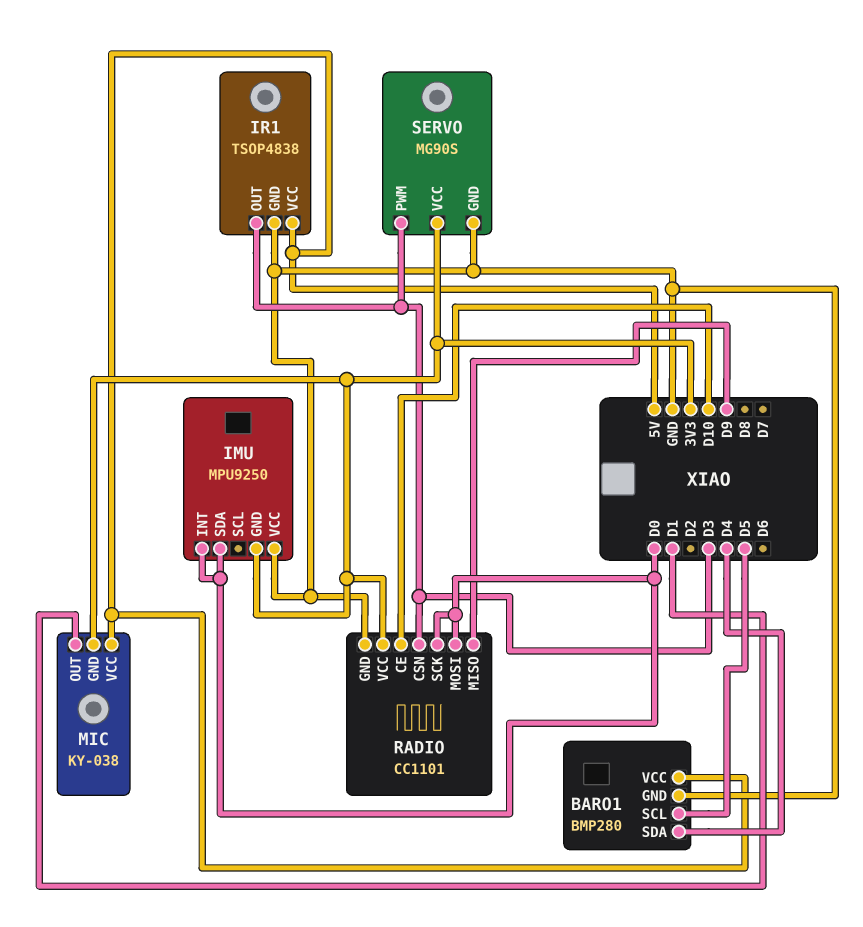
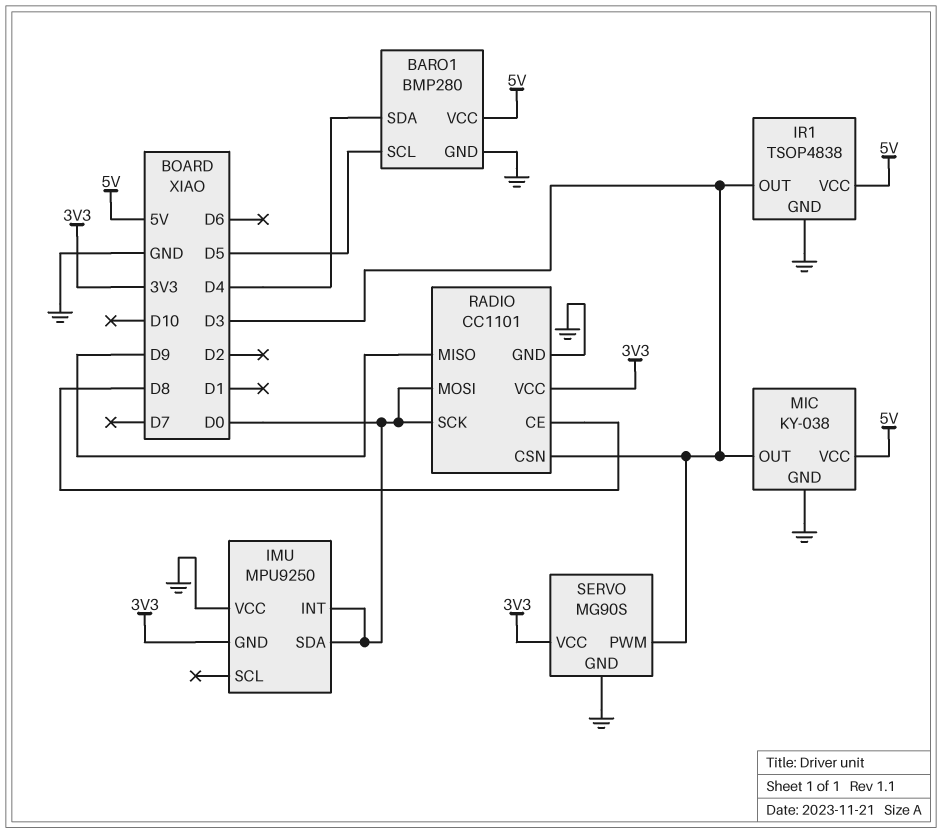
MIC pin GND: 3V3 -> GND
MIC pin OUT: D1 -> D3
RADIO pin CE: D10 -> D8

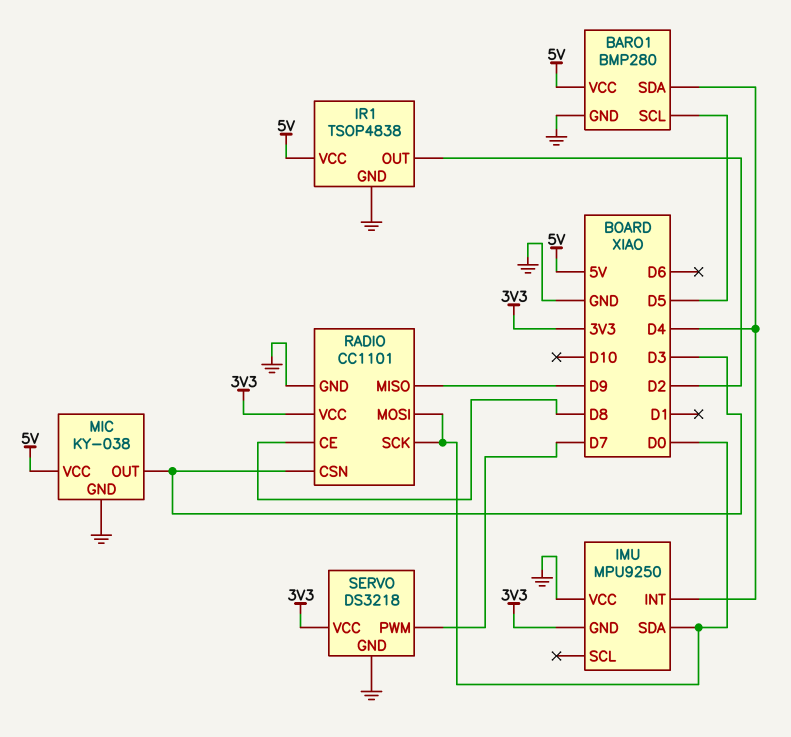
IMU pin INT: D0 -> D4
IR1 pin OUT: D3 -> D2
SERVO: MG90S -> DS3218
SERVO pin PWM: D3 -> D7

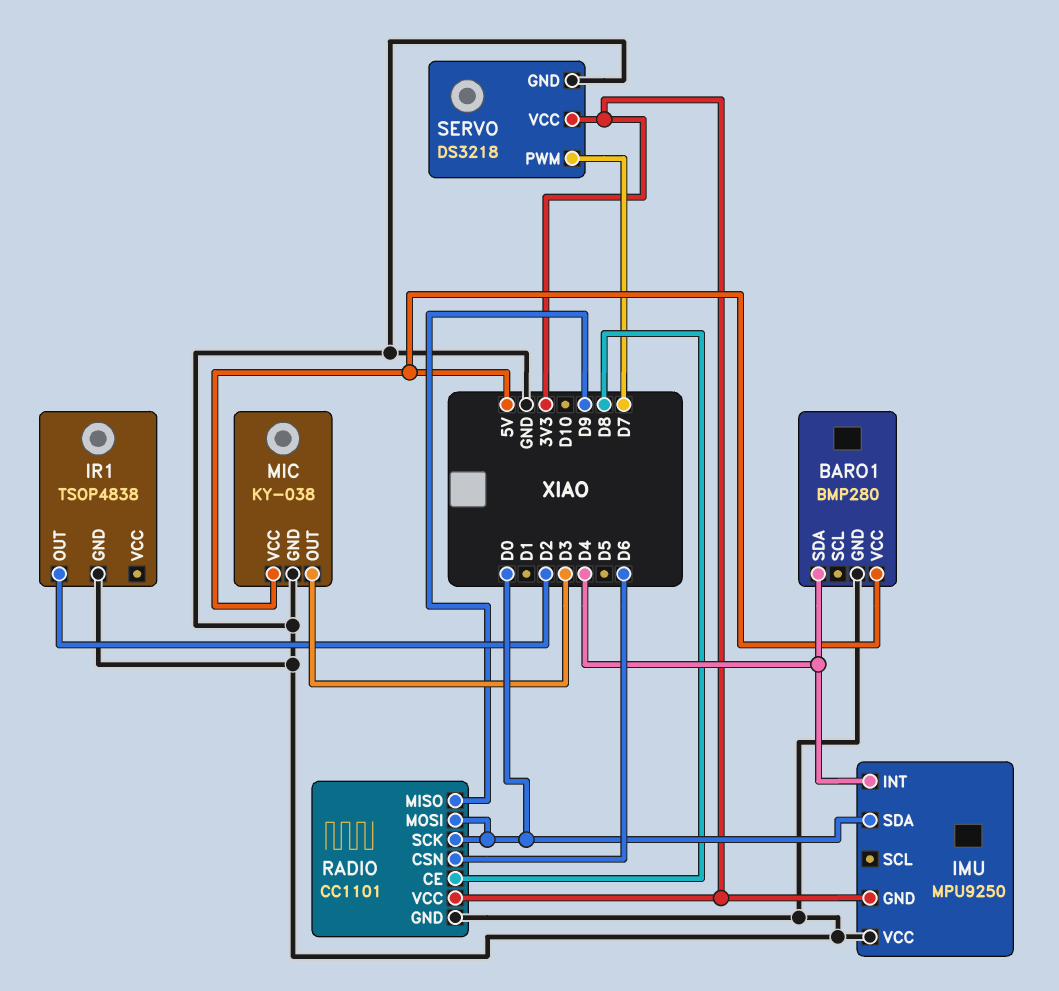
BARO1 pin SCL: D5 -> none
IR1 pin VCC: 5V -> none
RADIO pin CSN: D3 -> D6

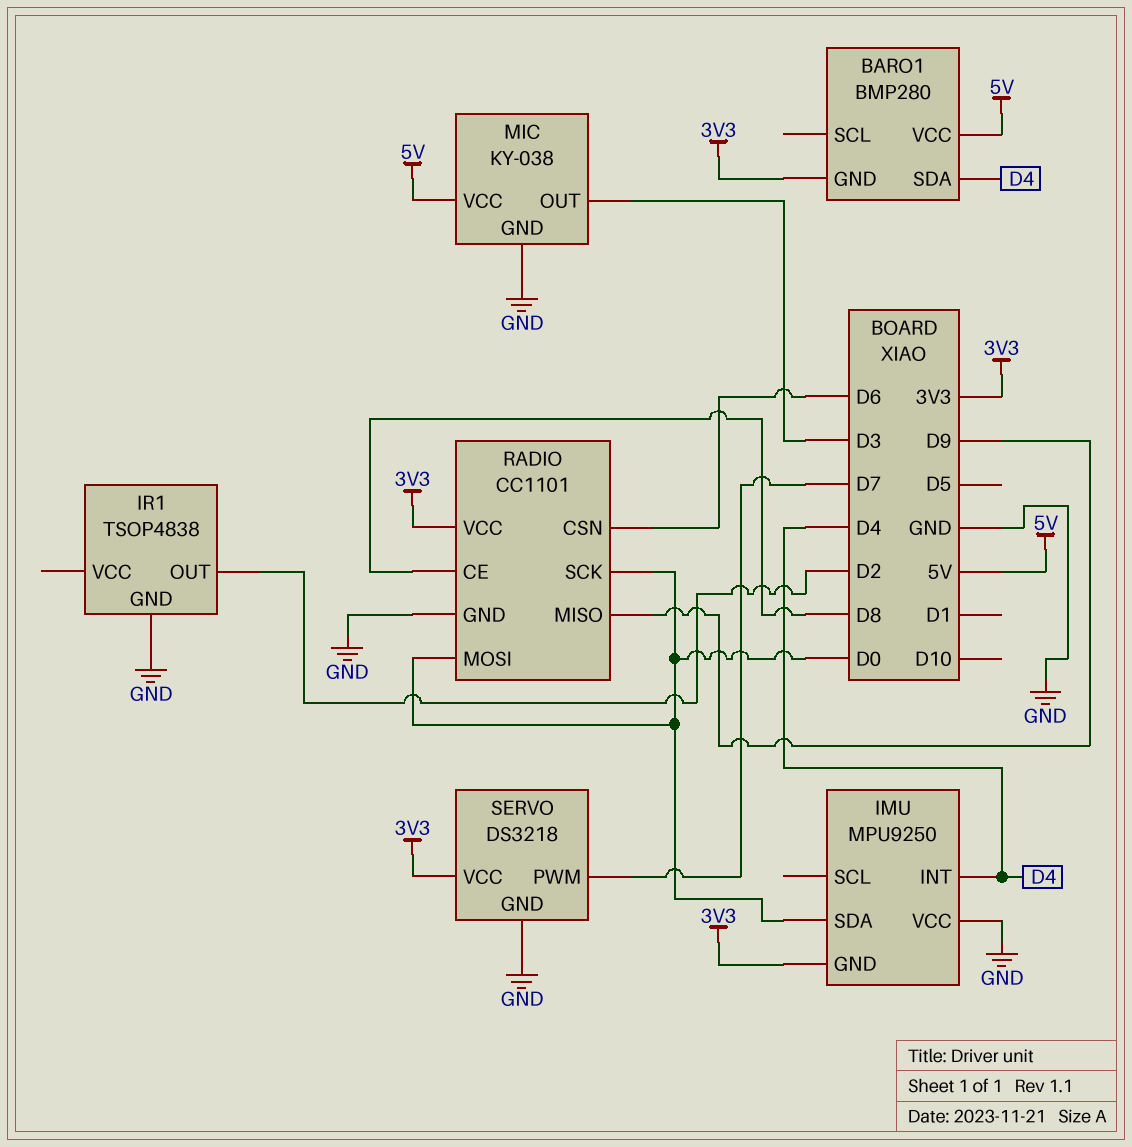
BARO1 pin GND: GND -> 3V3

